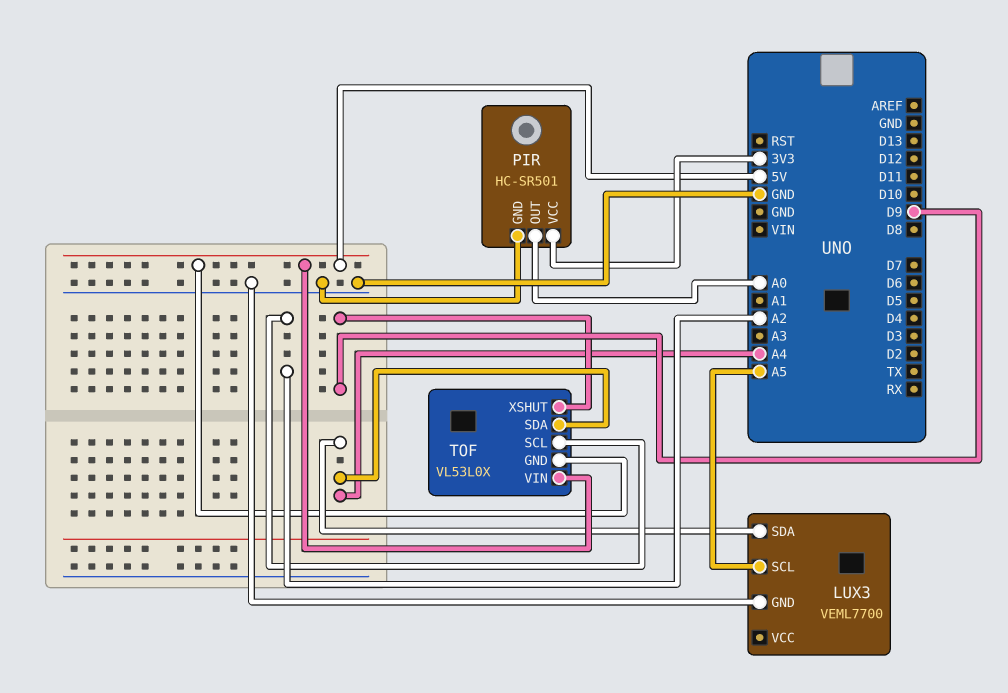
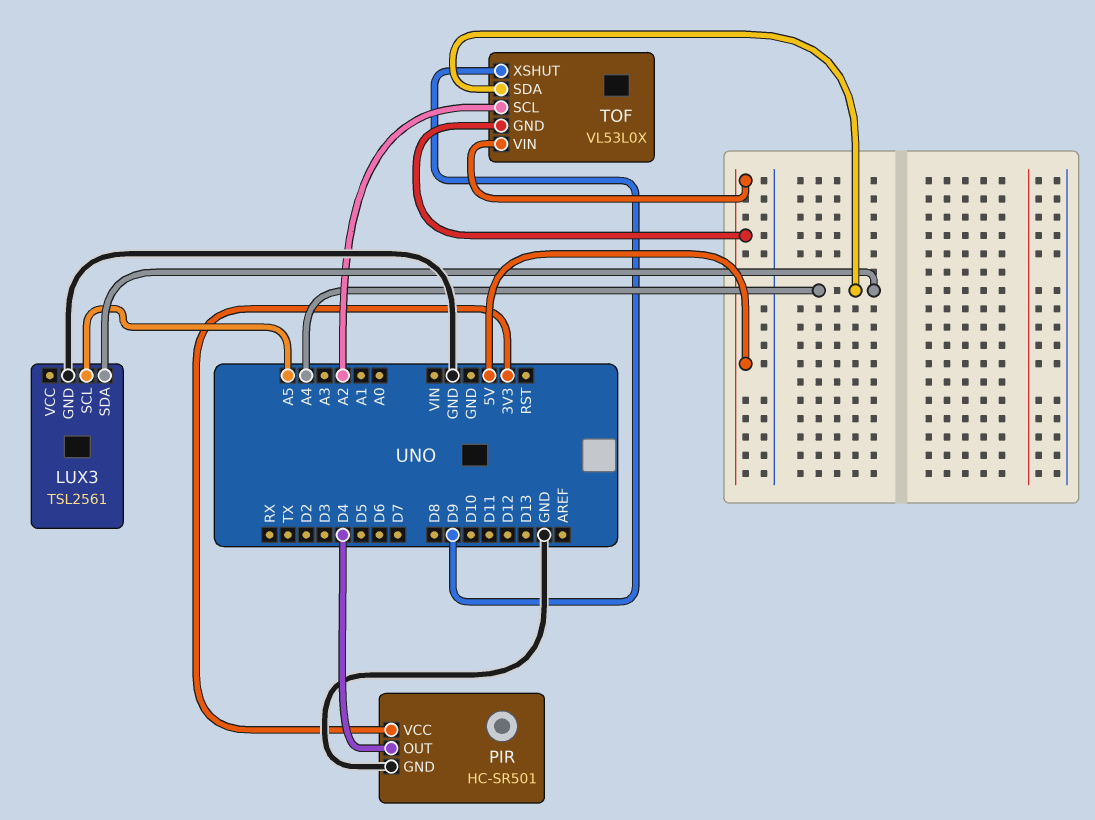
LUX3: VEML7700 -> TSL2561
PIR pin OUT: A0 -> D4

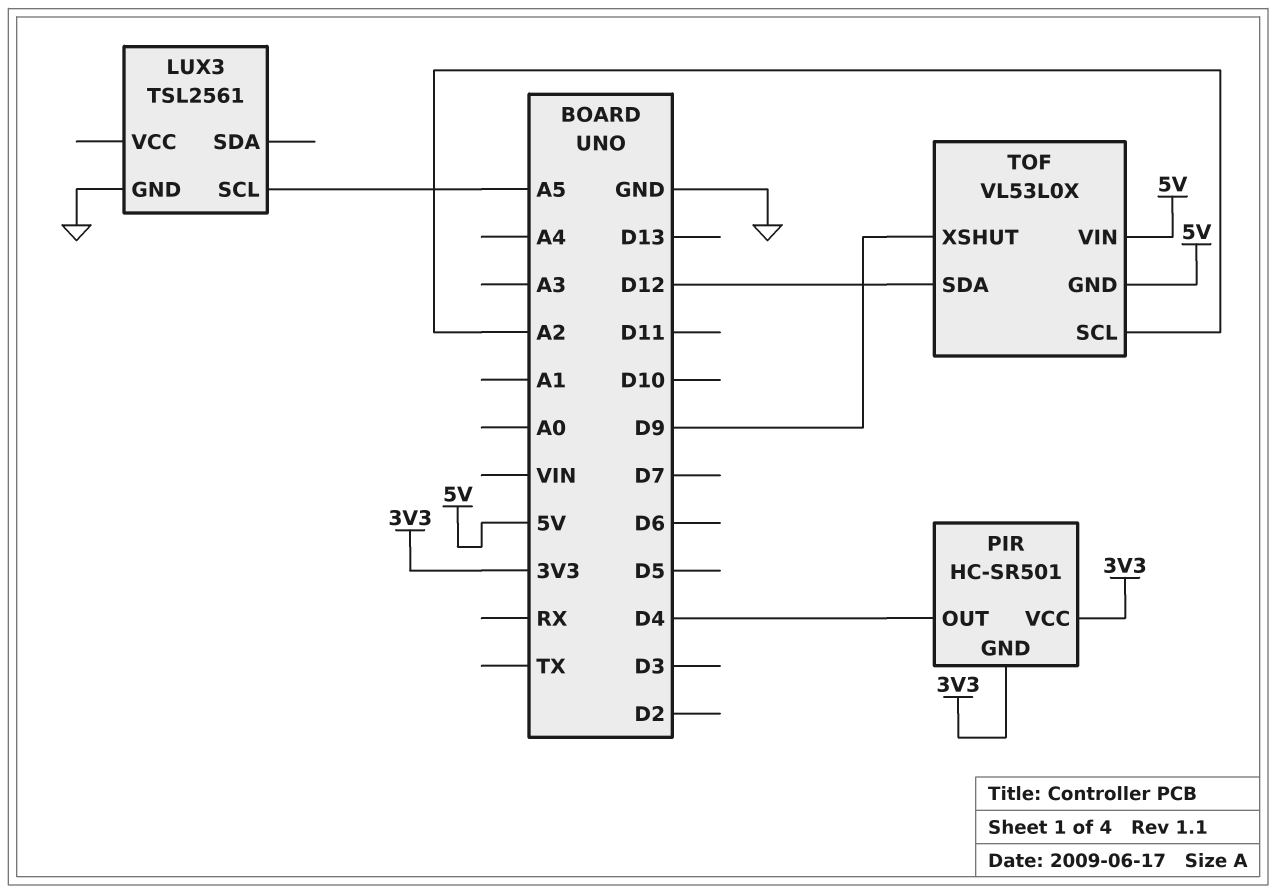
LUX3 pin SDA: A4 -> none
PIR pin GND: GND -> 3V3
TOF pin SDA: A4 -> D12

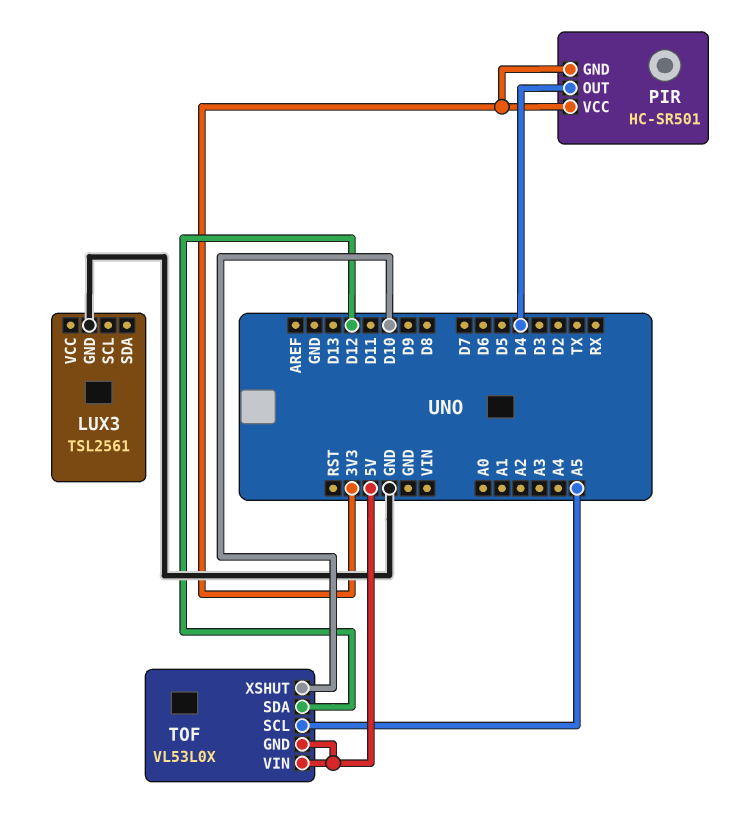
LUX3 pin SCL: A5 -> none
TOF pin SCL: A2 -> A5
TOF pin XSHUT: D9 -> D10

